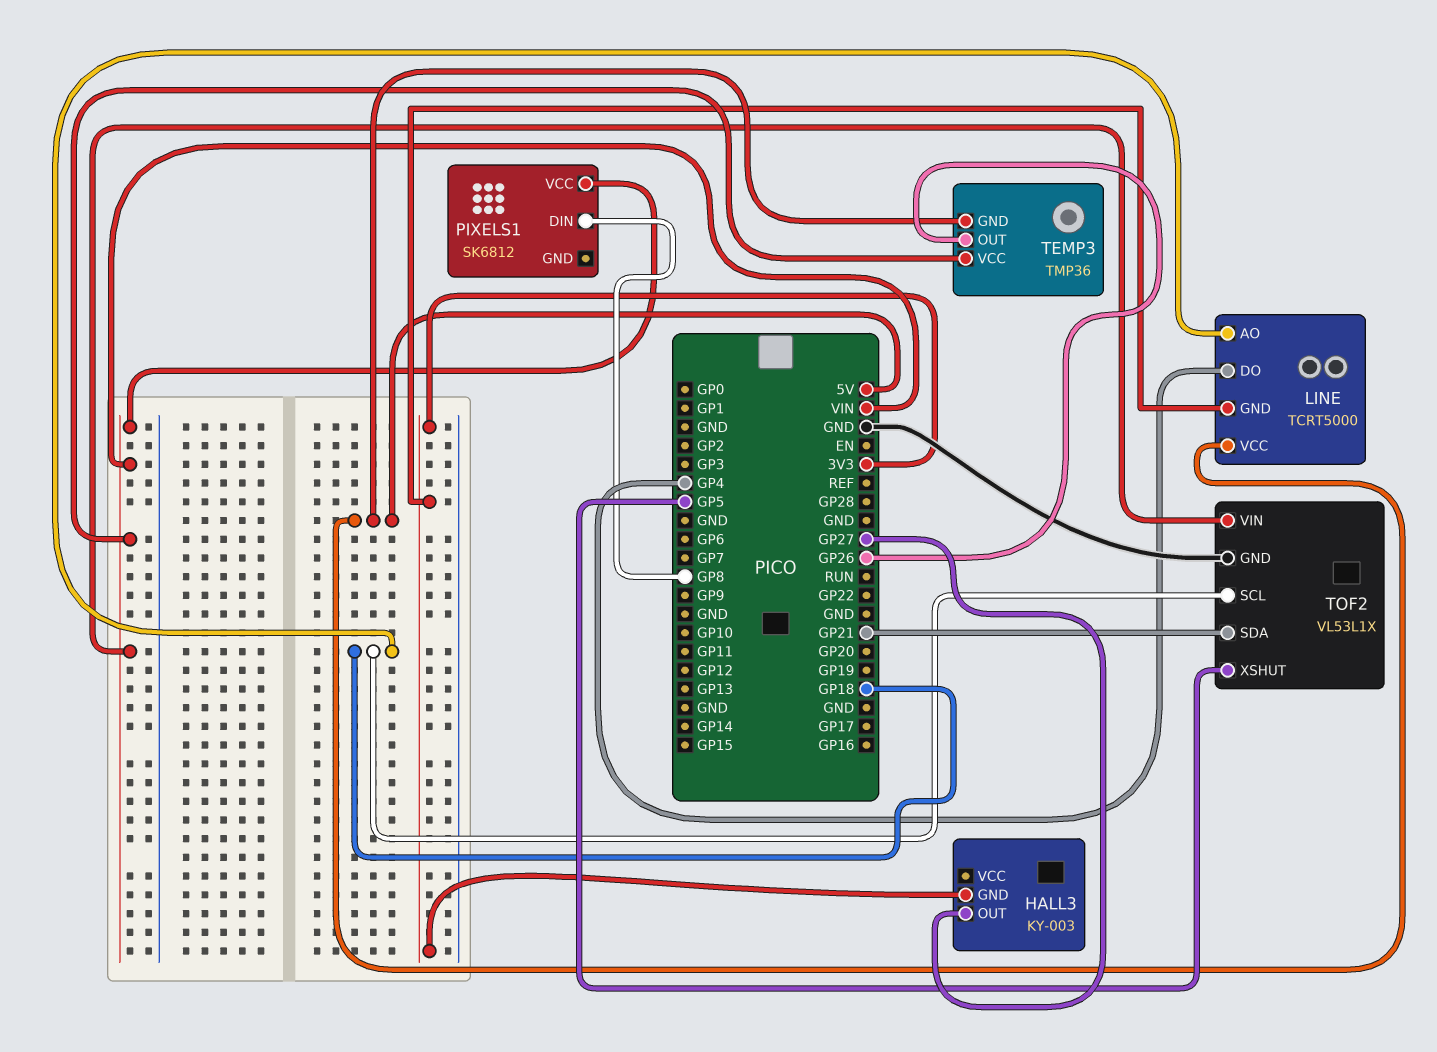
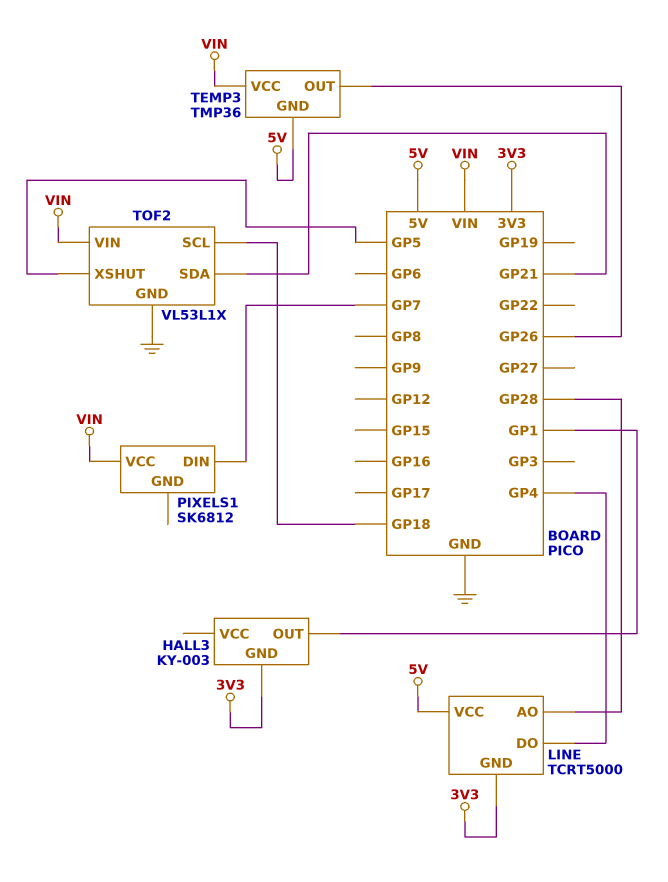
HALL3 pin OUT: GP27 -> GP1
LINE pin AO: GP18 -> GP28
PIXELS1 pin DIN: GP8 -> GP7

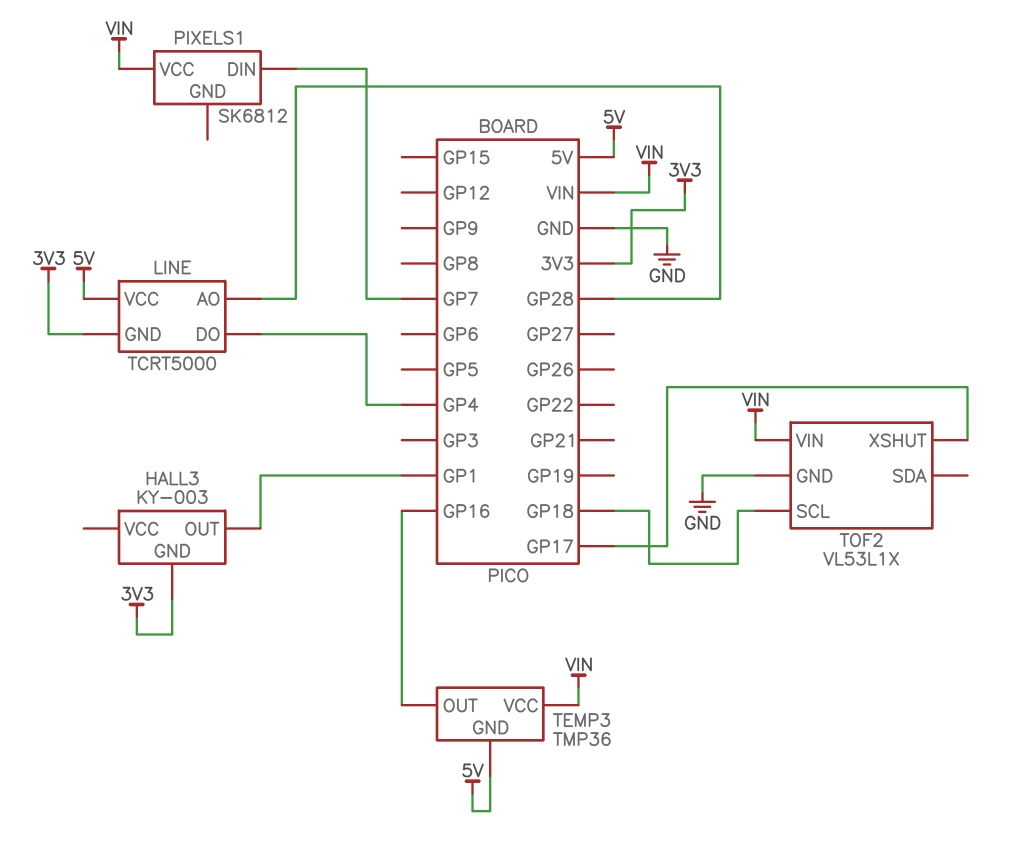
TEMP3 pin OUT: GP26 -> GP16
TOF2 pin SDA: GP21 -> none
TOF2 pin XSHUT: GP5 -> GP17

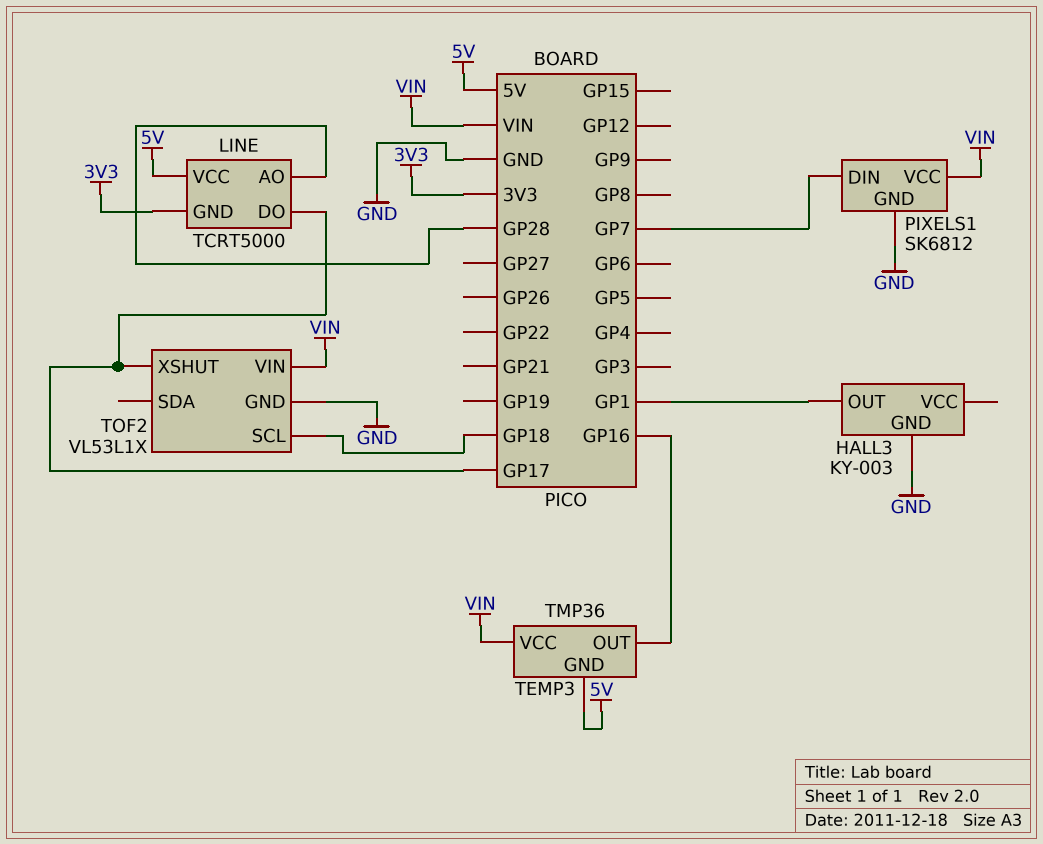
HALL3 pin GND: 3V3 -> GND
LINE pin DO: GP4 -> GP17
PIXELS1 pin GND: none -> GND

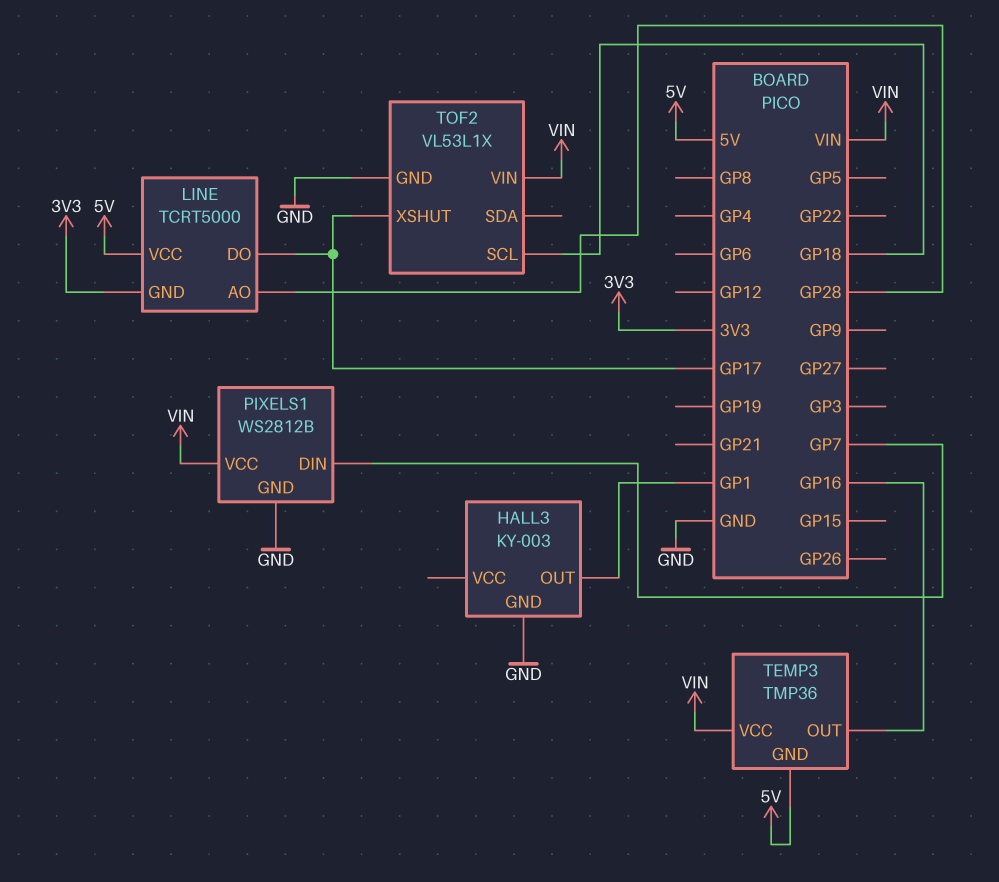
PIXELS1: SK6812 -> WS2812B

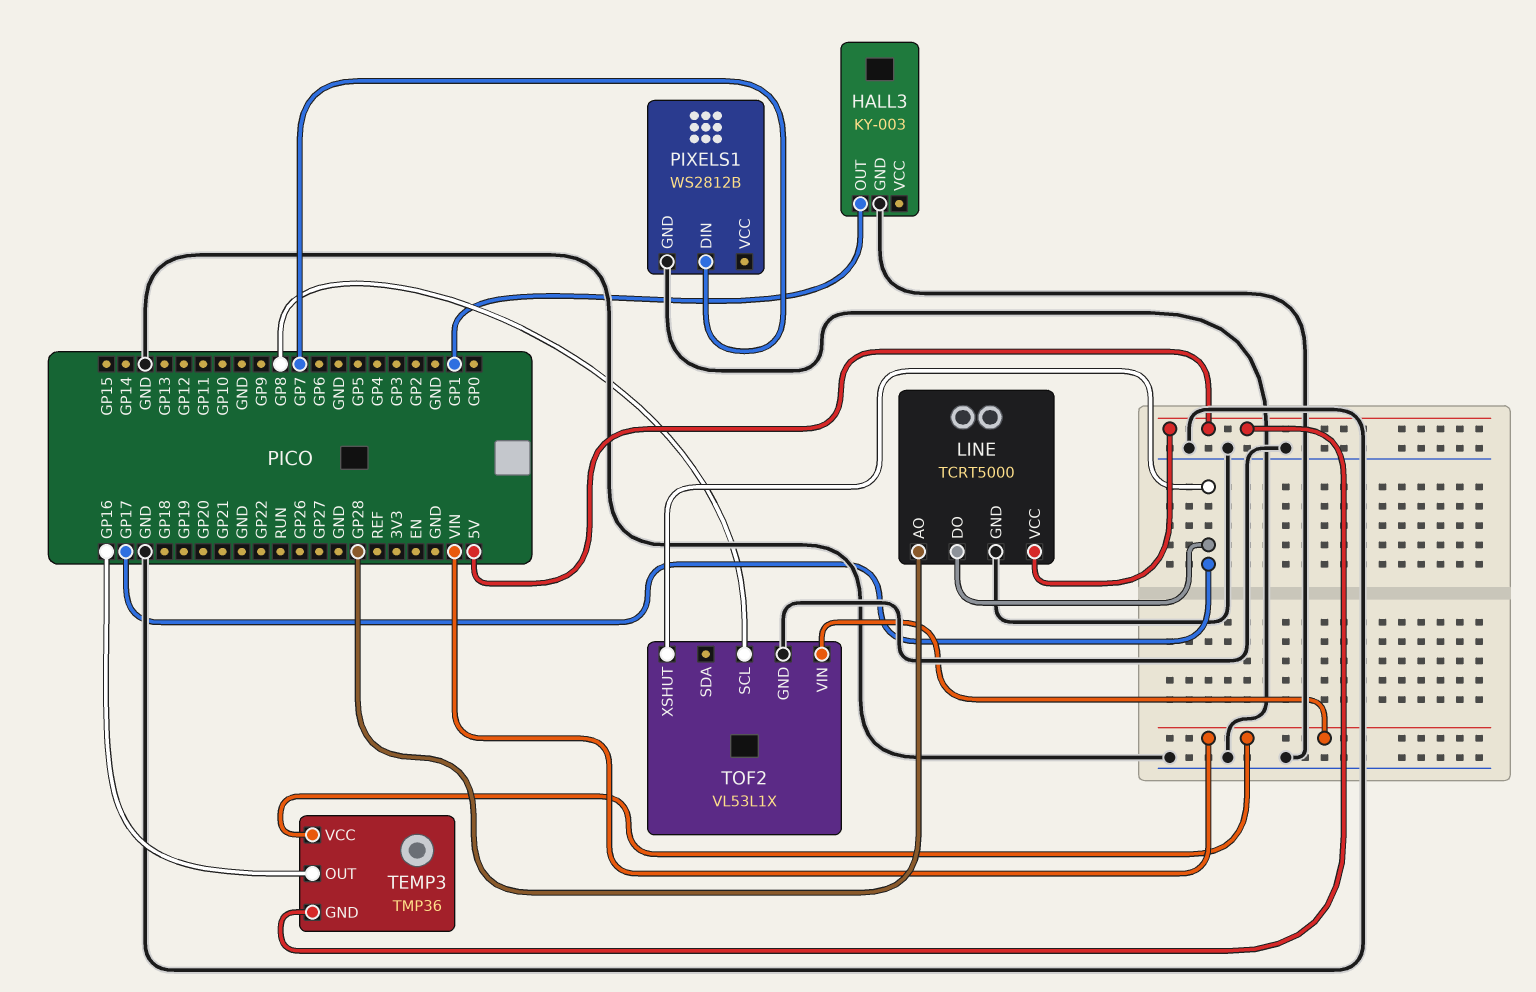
LINE pin GND: 3V3 -> GND
PIXELS1 pin VCC: VIN -> none
TOF2 pin SCL: GP18 -> GP8

